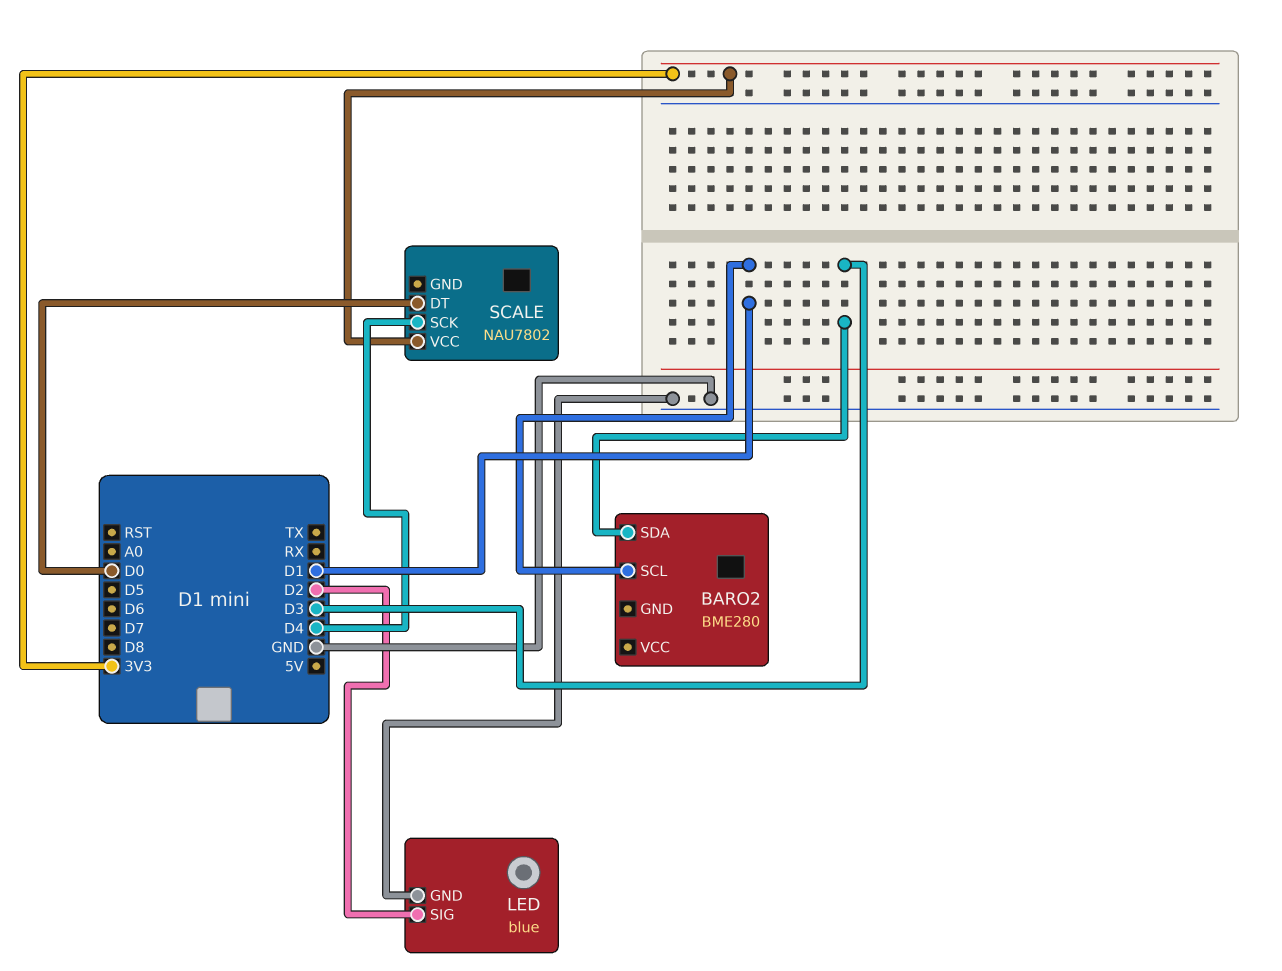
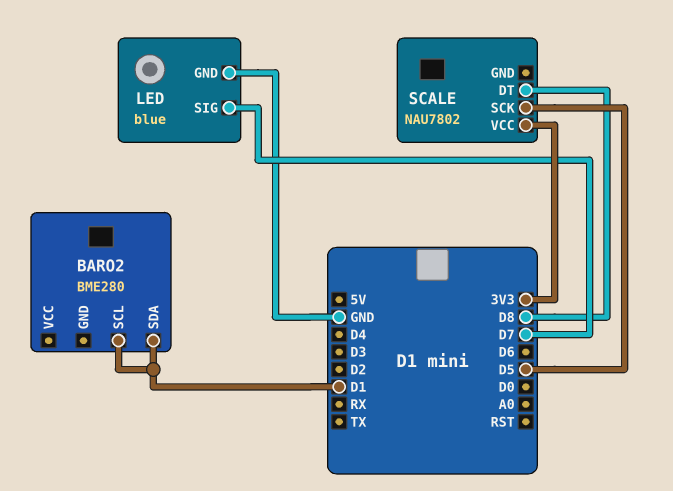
BARO2 pin SDA: D3 -> D1
LED pin SIG: D2 -> D7
SCALE pin DT: D0 -> D8
SCALE pin SCK: D4 -> D5

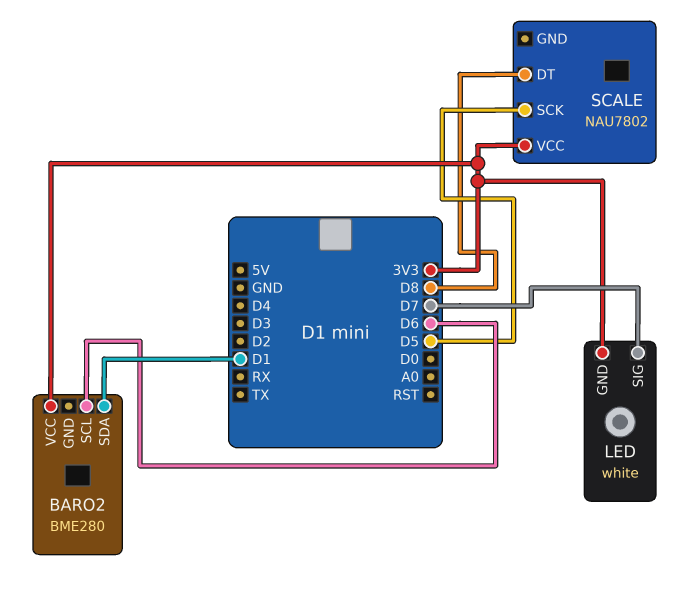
BARO2 pin SCL: D1 -> D6
BARO2 pin VCC: none -> 3V3
LED: blue -> white
LED pin GND: GND -> 3V3

